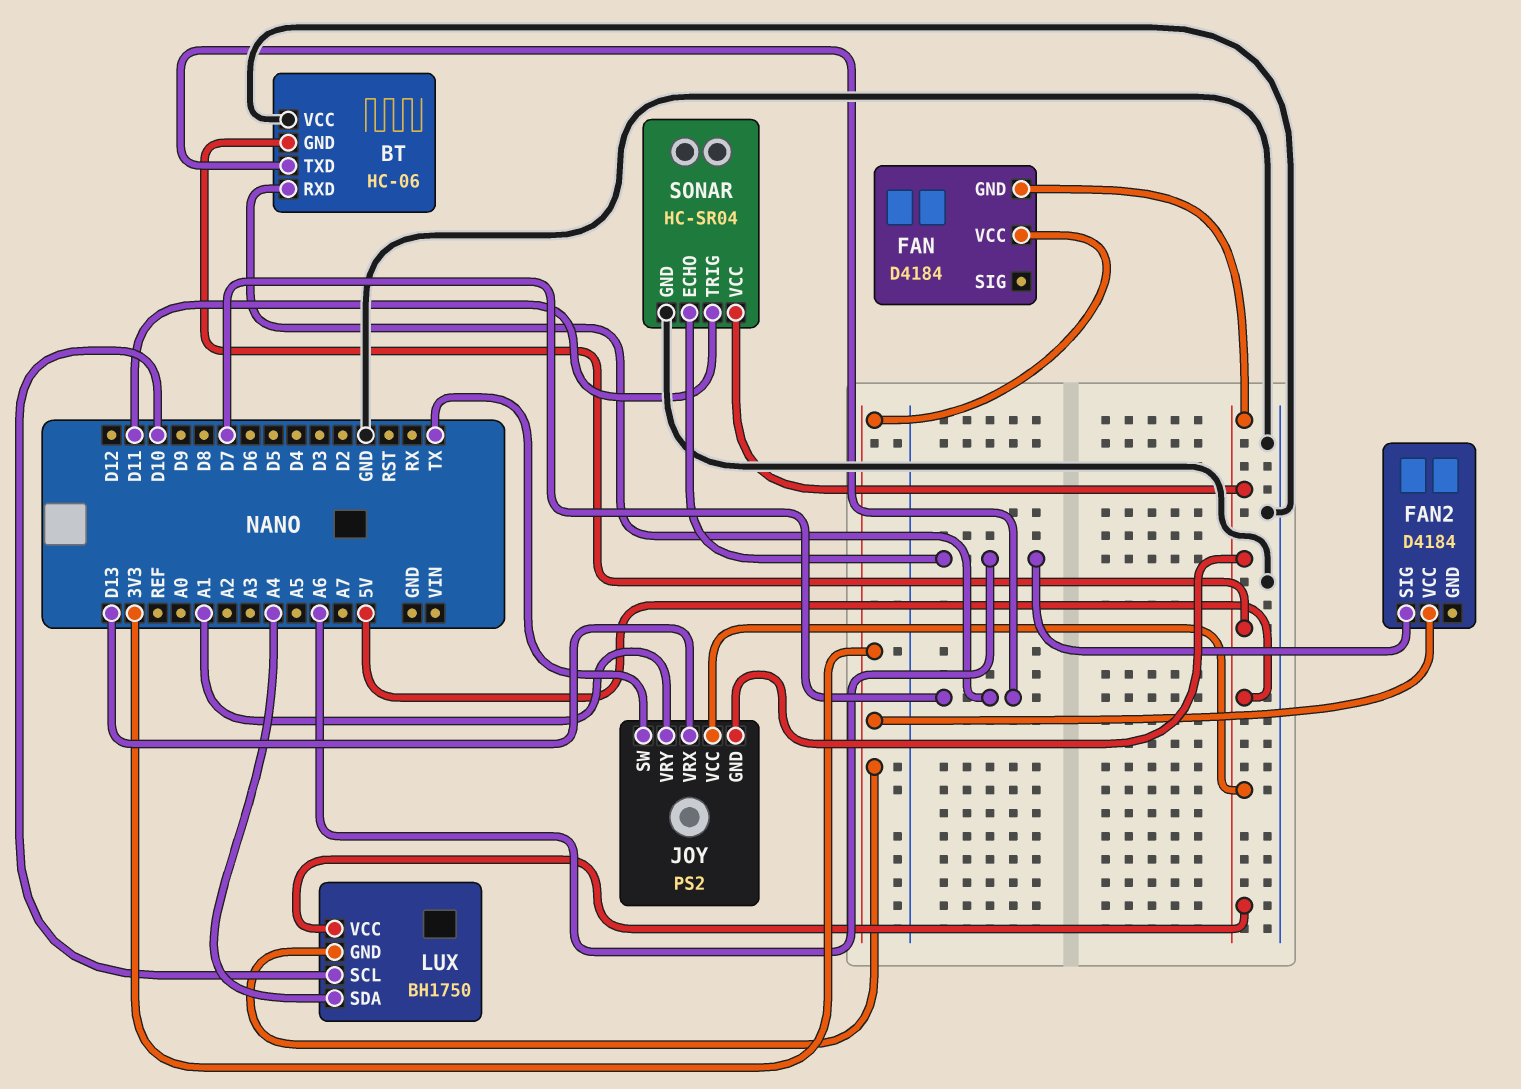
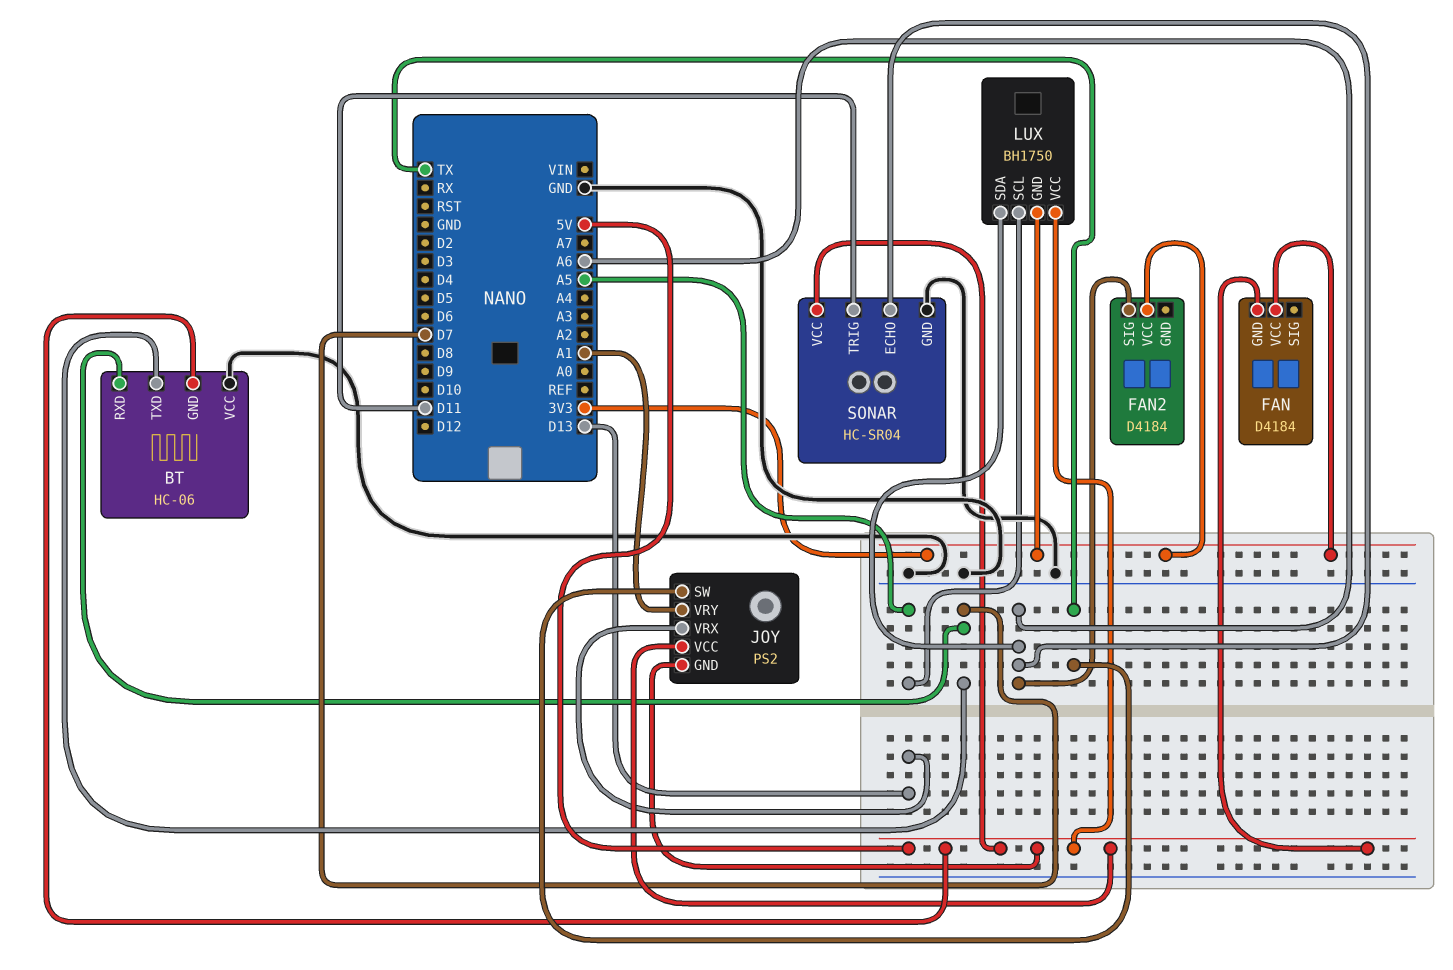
LUX pin SCL: D10 -> A5
LUX pin SDA: A4 -> A6

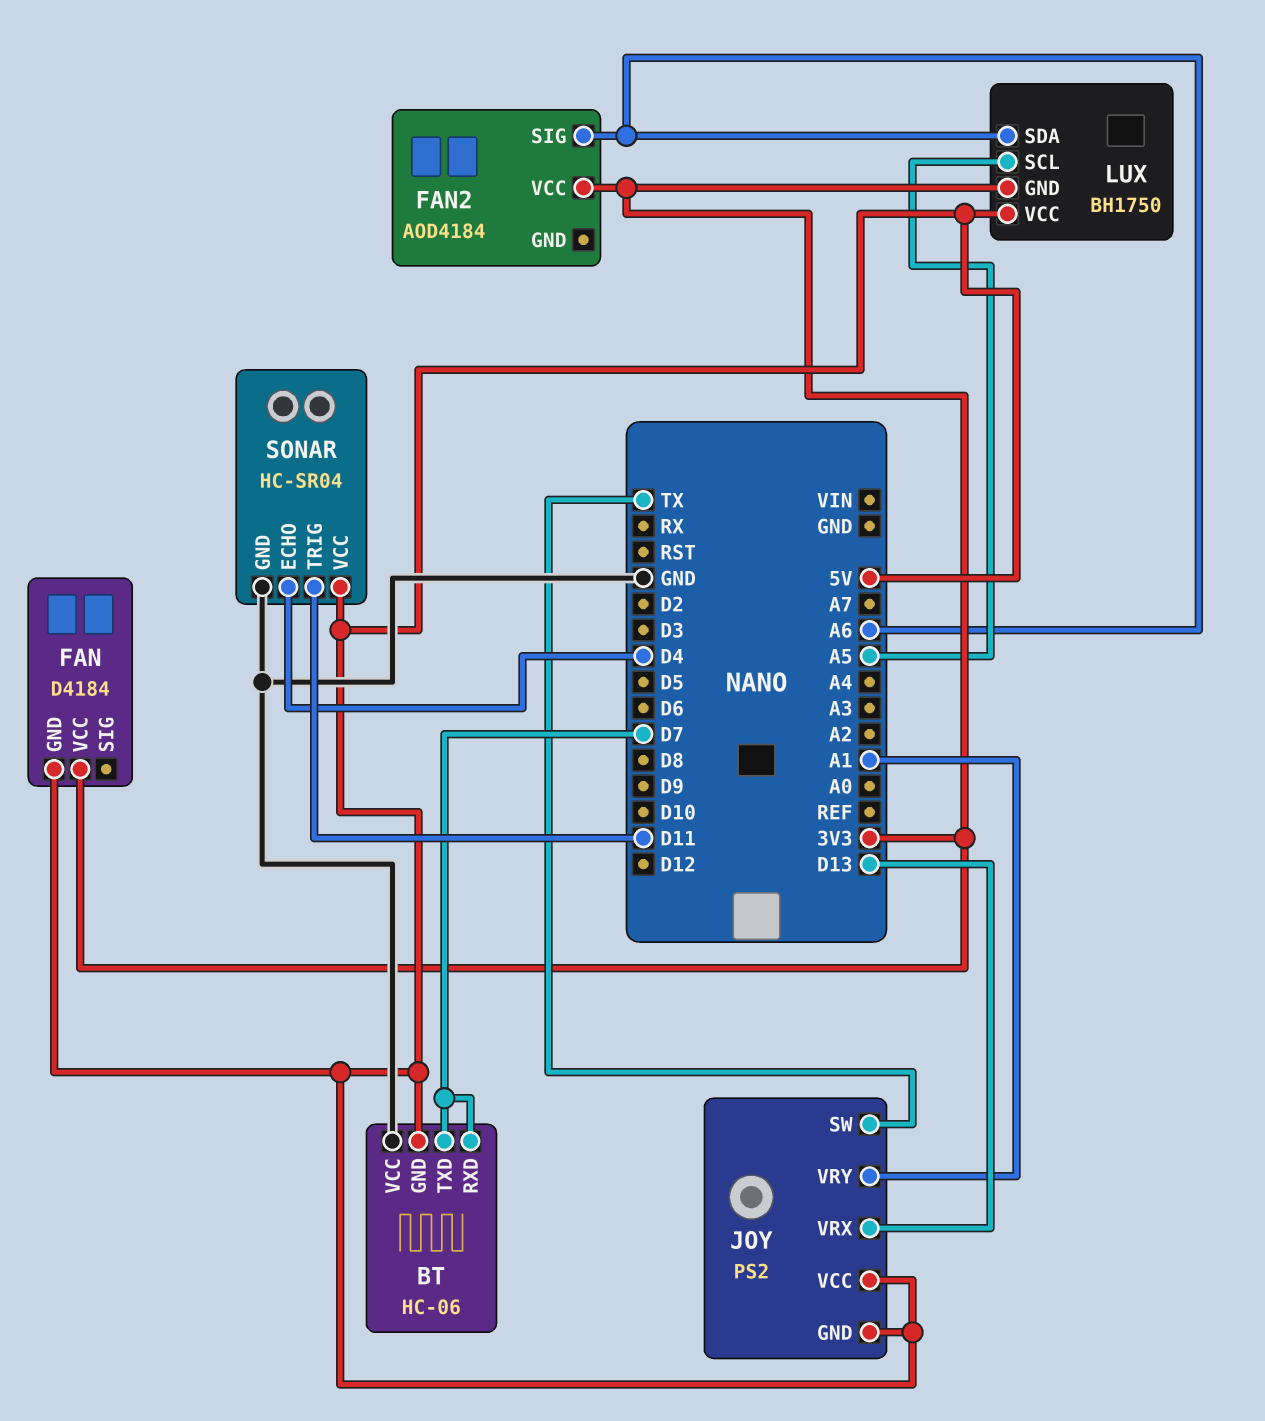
FAN2: D4184 -> AOD4184
SONAR pin ECHO: A6 -> D4

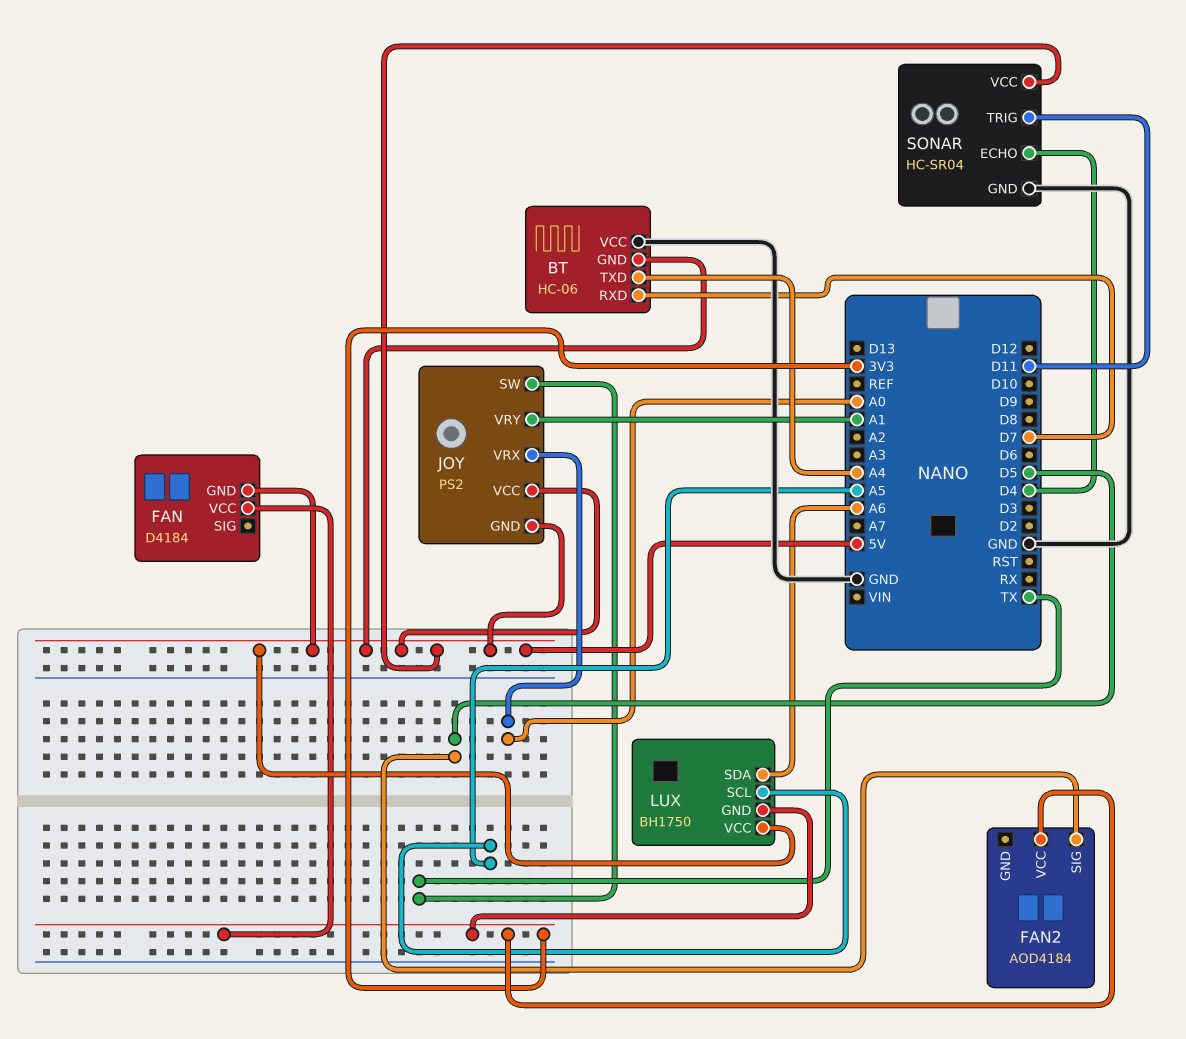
BT pin TXD: D7 -> A4
FAN2 pin SIG: A6 -> D5
JOY pin VRX: D13 -> A0

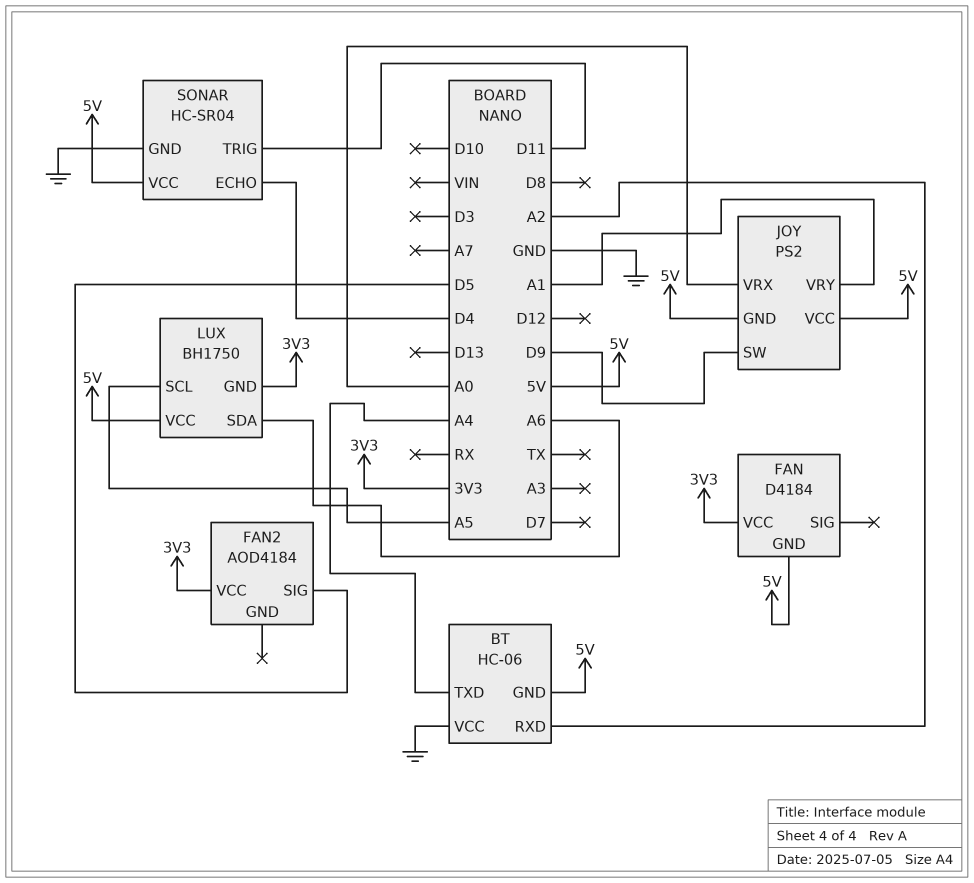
BT pin RXD: D7 -> A2
JOY pin SW: TX -> D9

